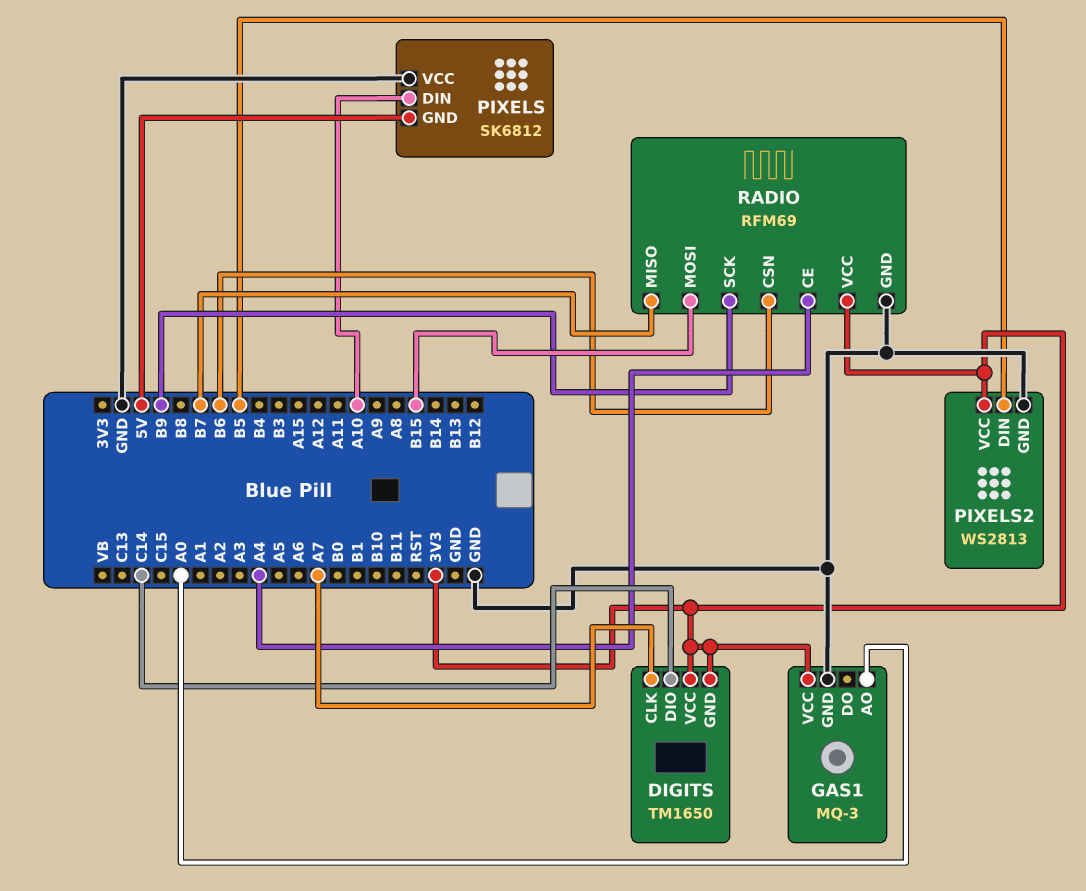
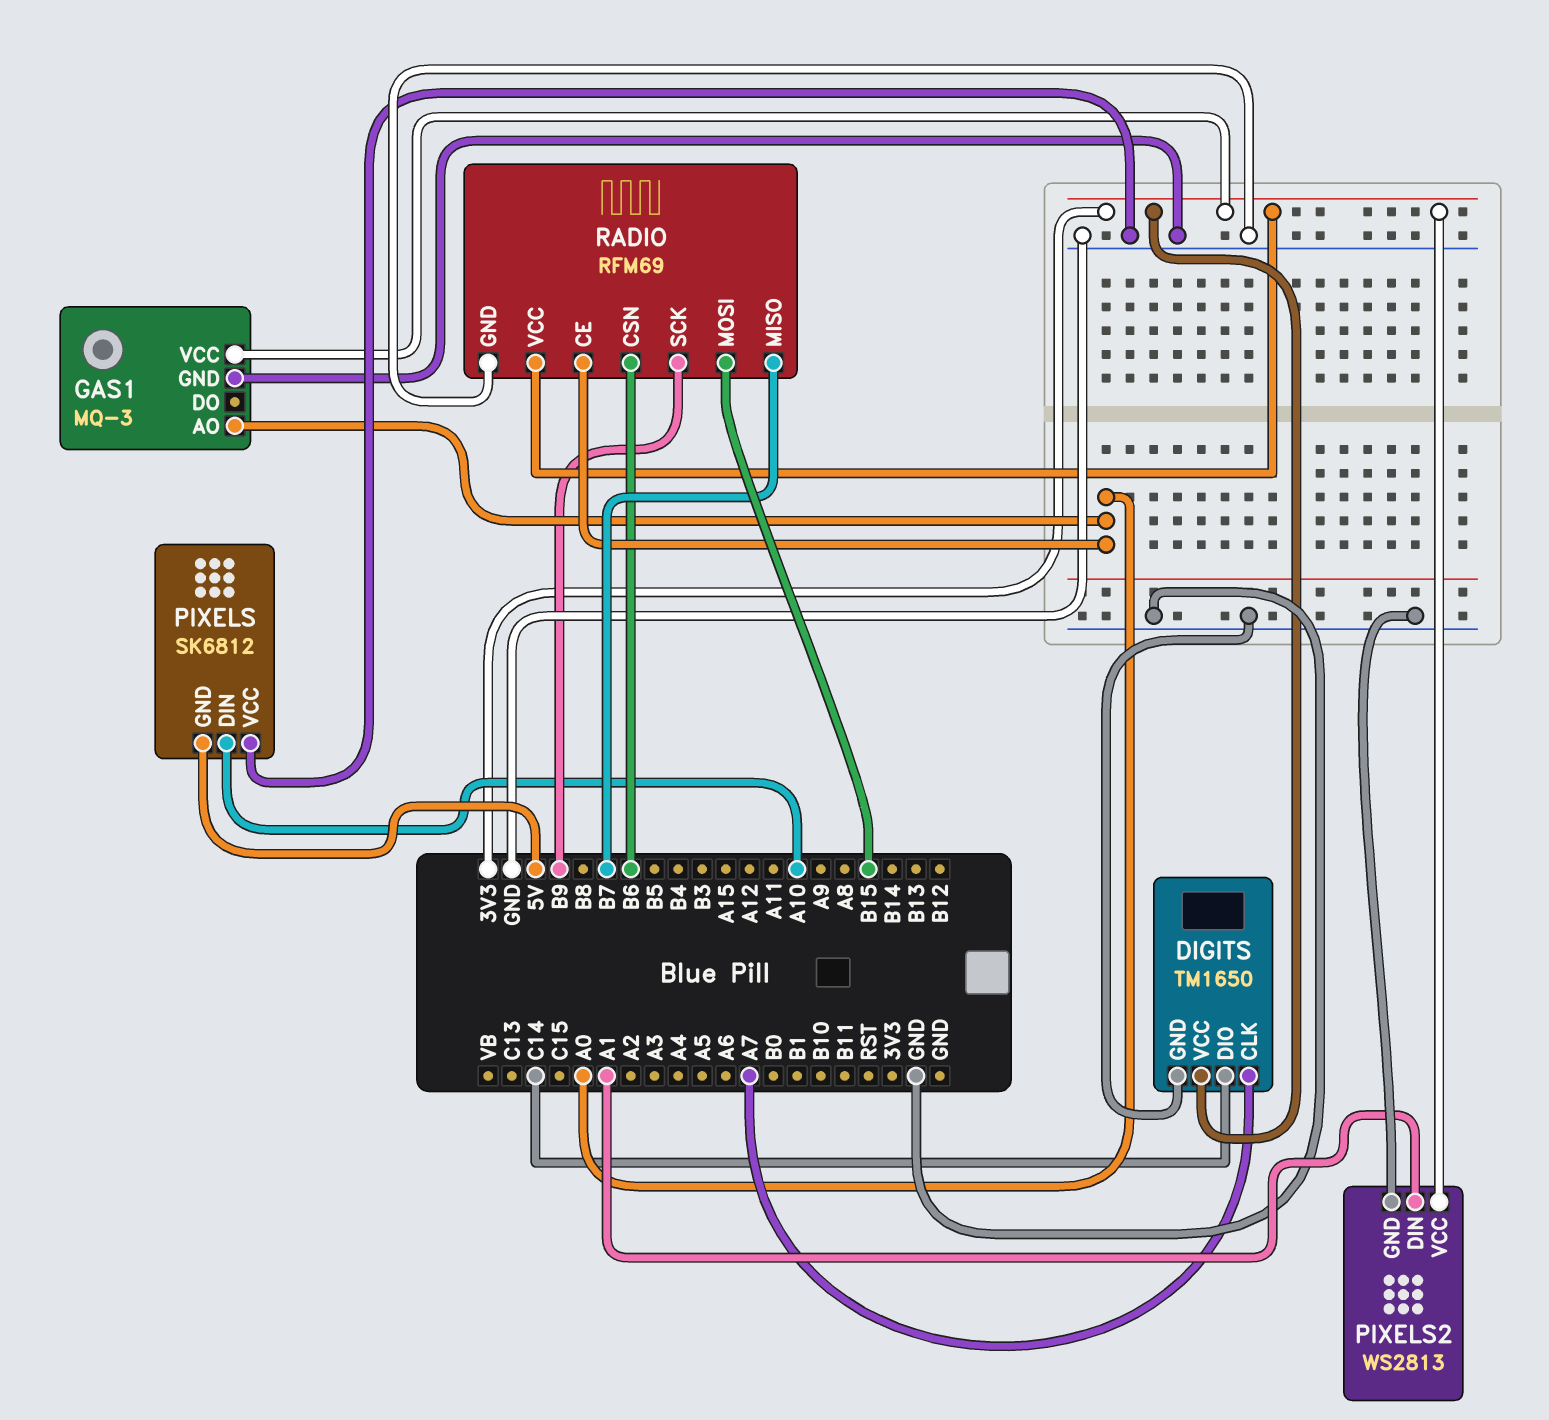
DIGITS pin GND: 3V3 -> GND
PIXELS2 pin DIN: B5 -> A1
RADIO pin CE: A4 -> A0

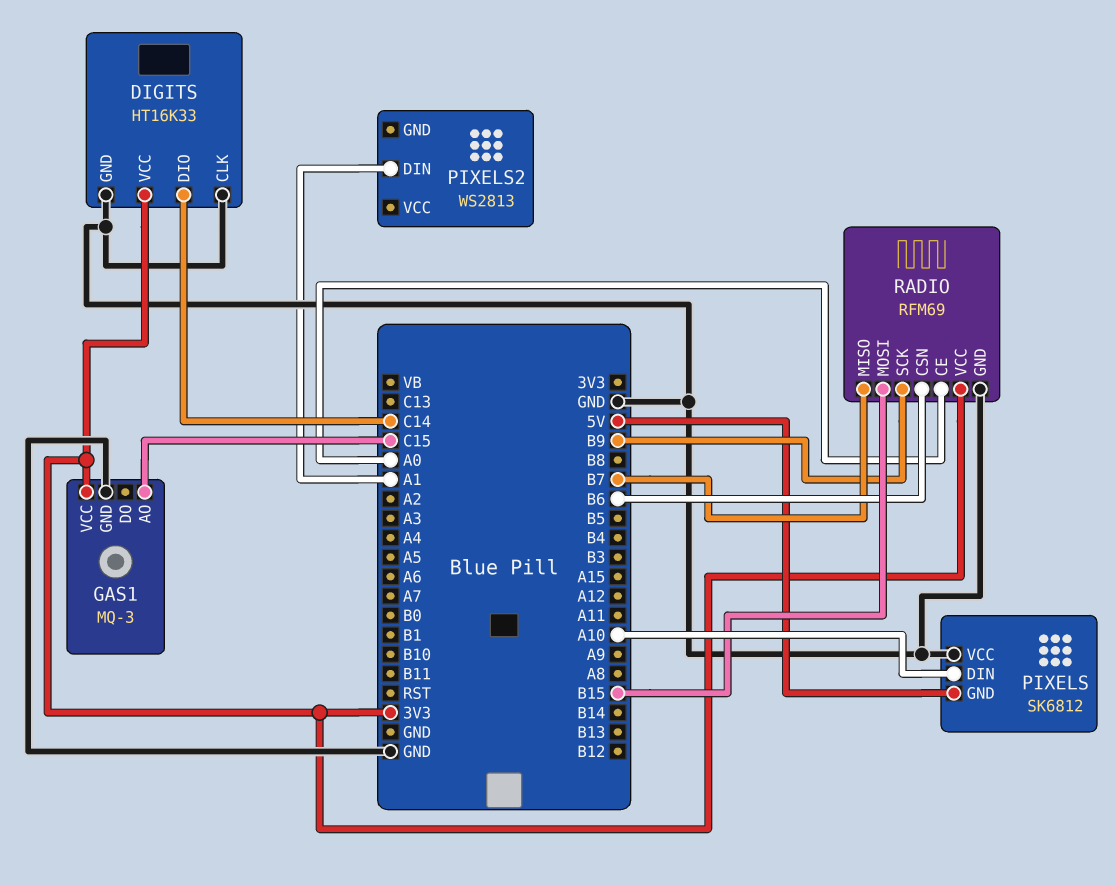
DIGITS: TM1650 -> HT16K33
DIGITS pin CLK: A7 -> GND
GAS1 pin AO: A0 -> C15
PIXELS2 pin GND: GND -> none
PIXELS2 pin VCC: 3V3 -> none

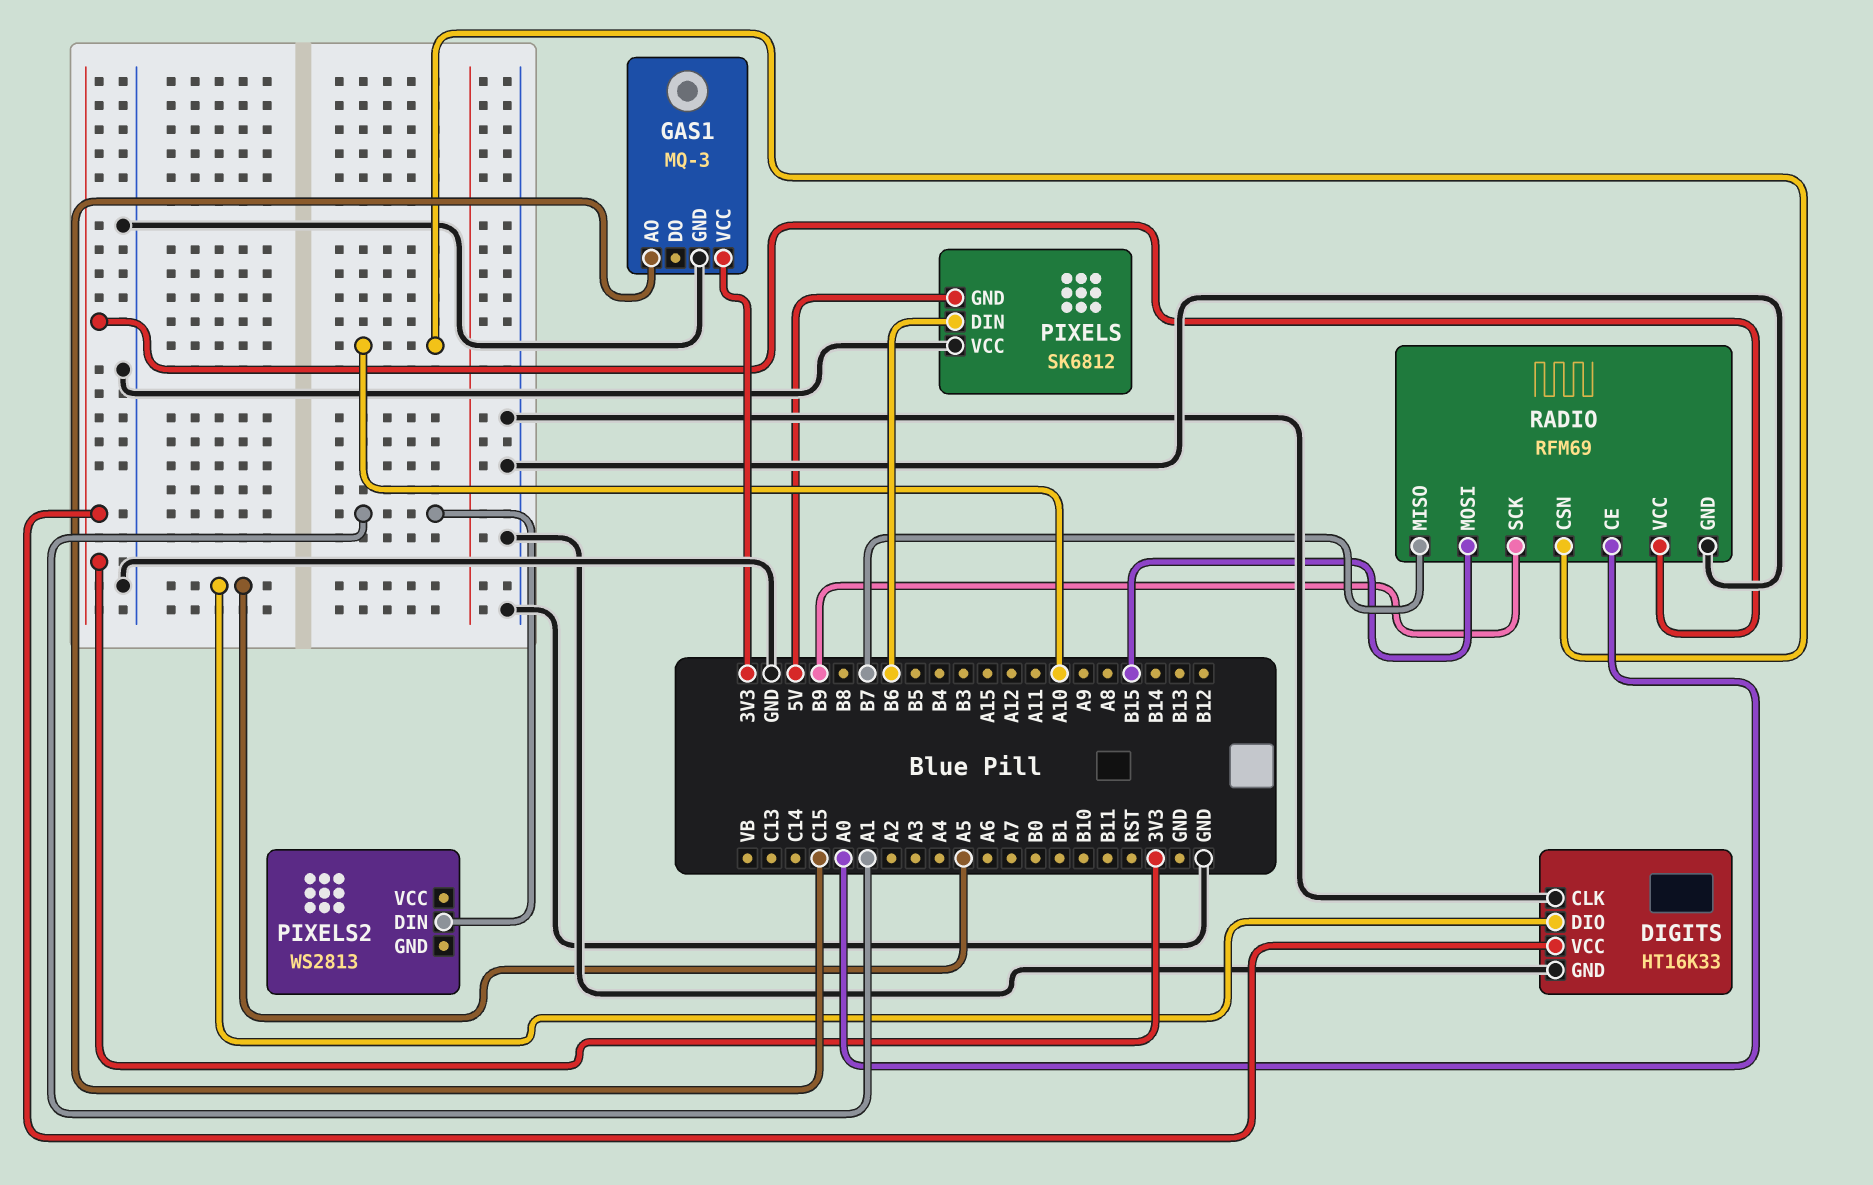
DIGITS pin DIO: C14 -> A5
PIXELS pin DIN: A10 -> B6
RADIO pin CSN: B6 -> A10

